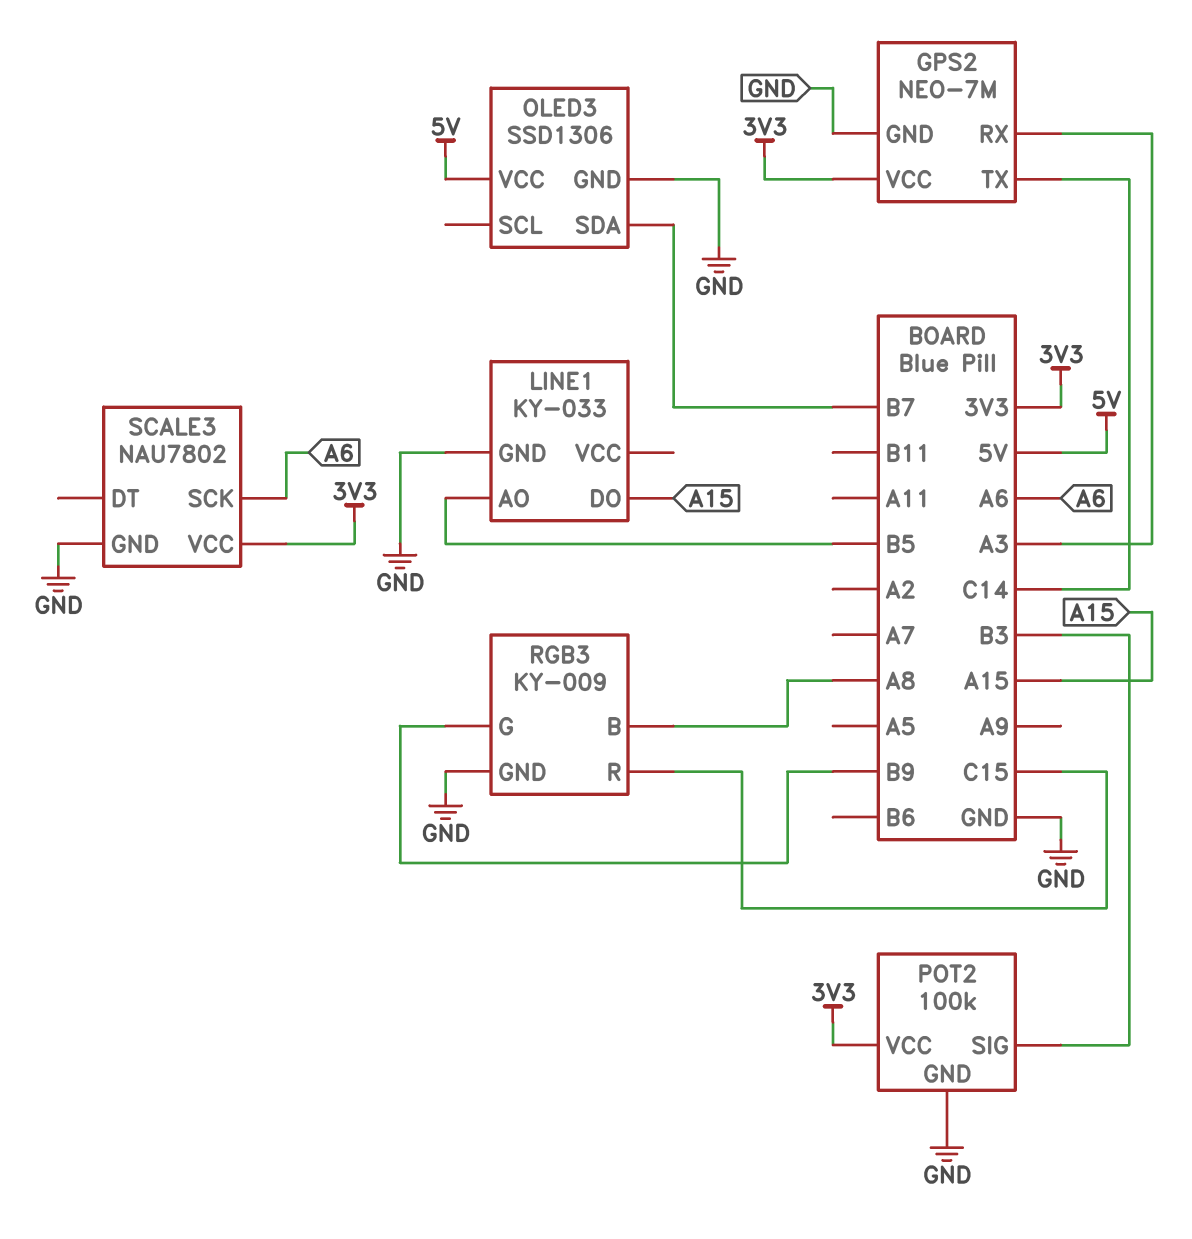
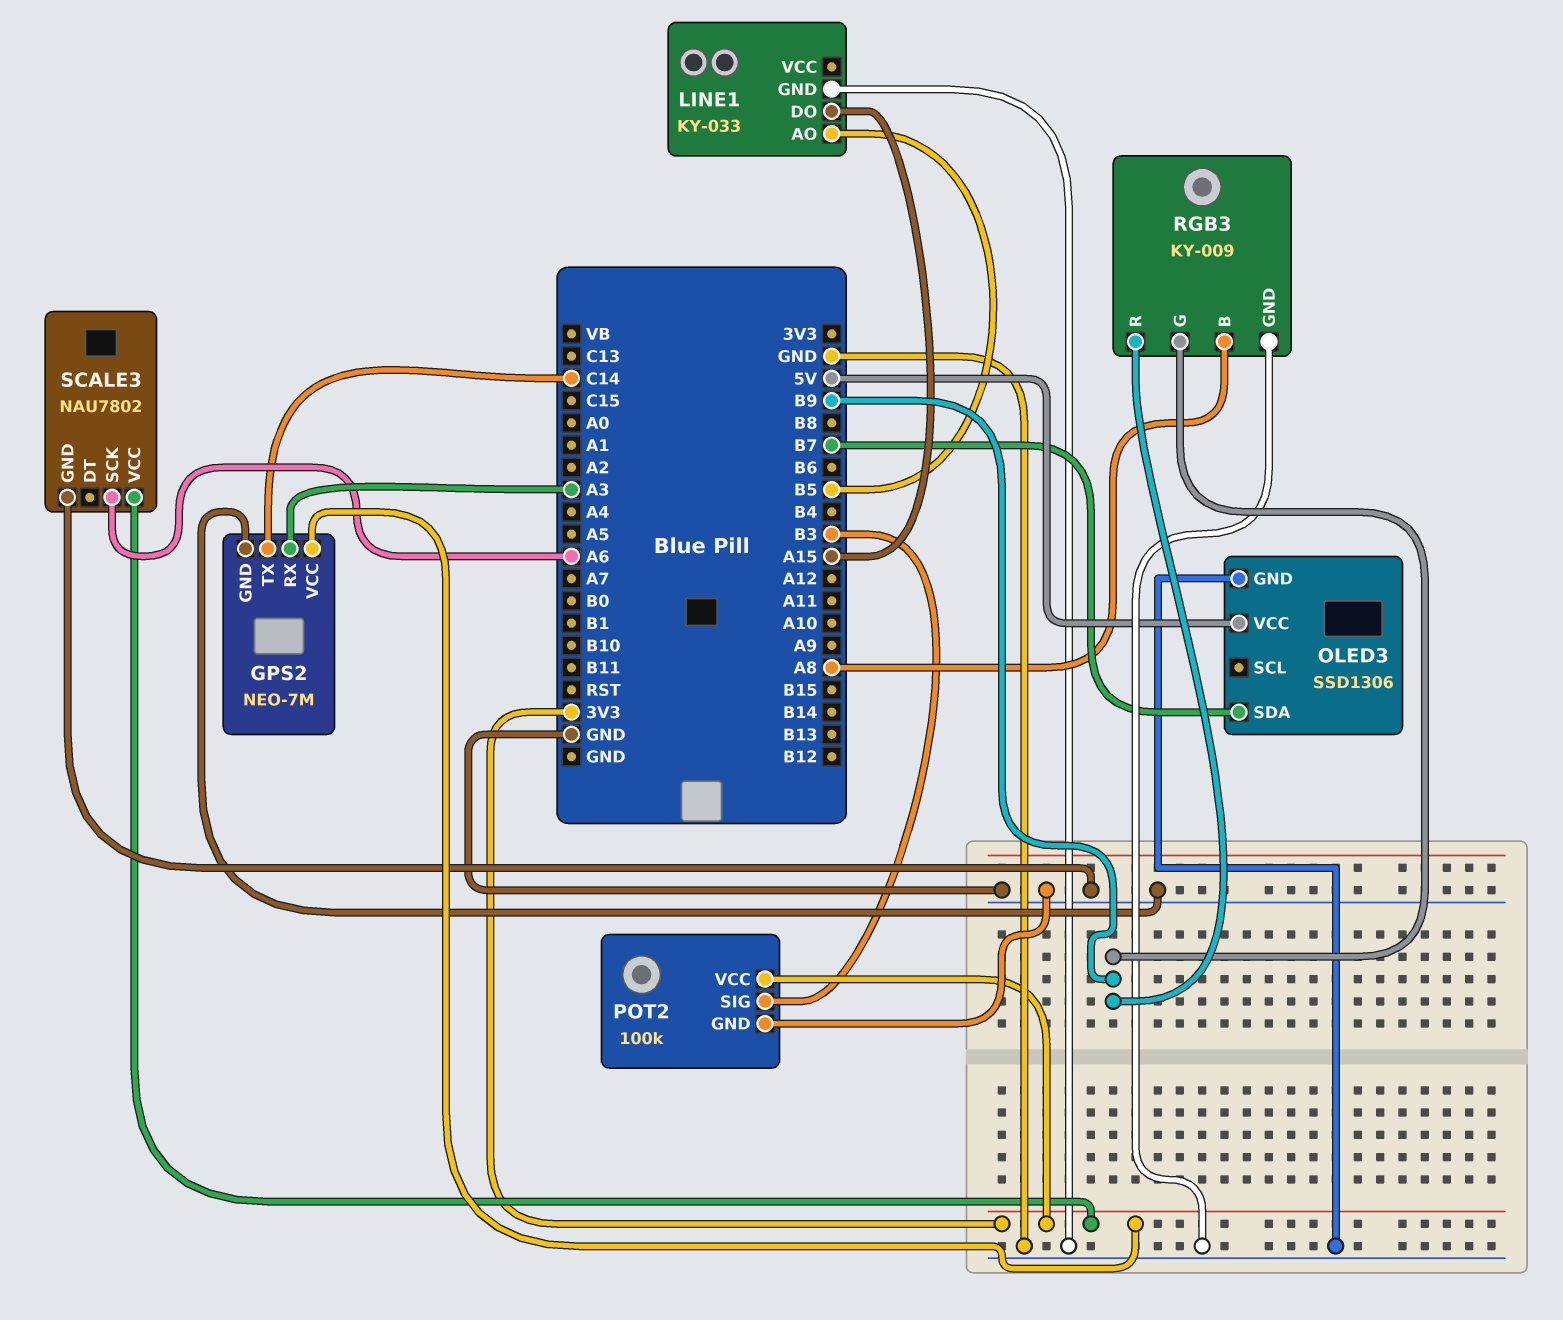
RGB3 pin R: C15 -> B9

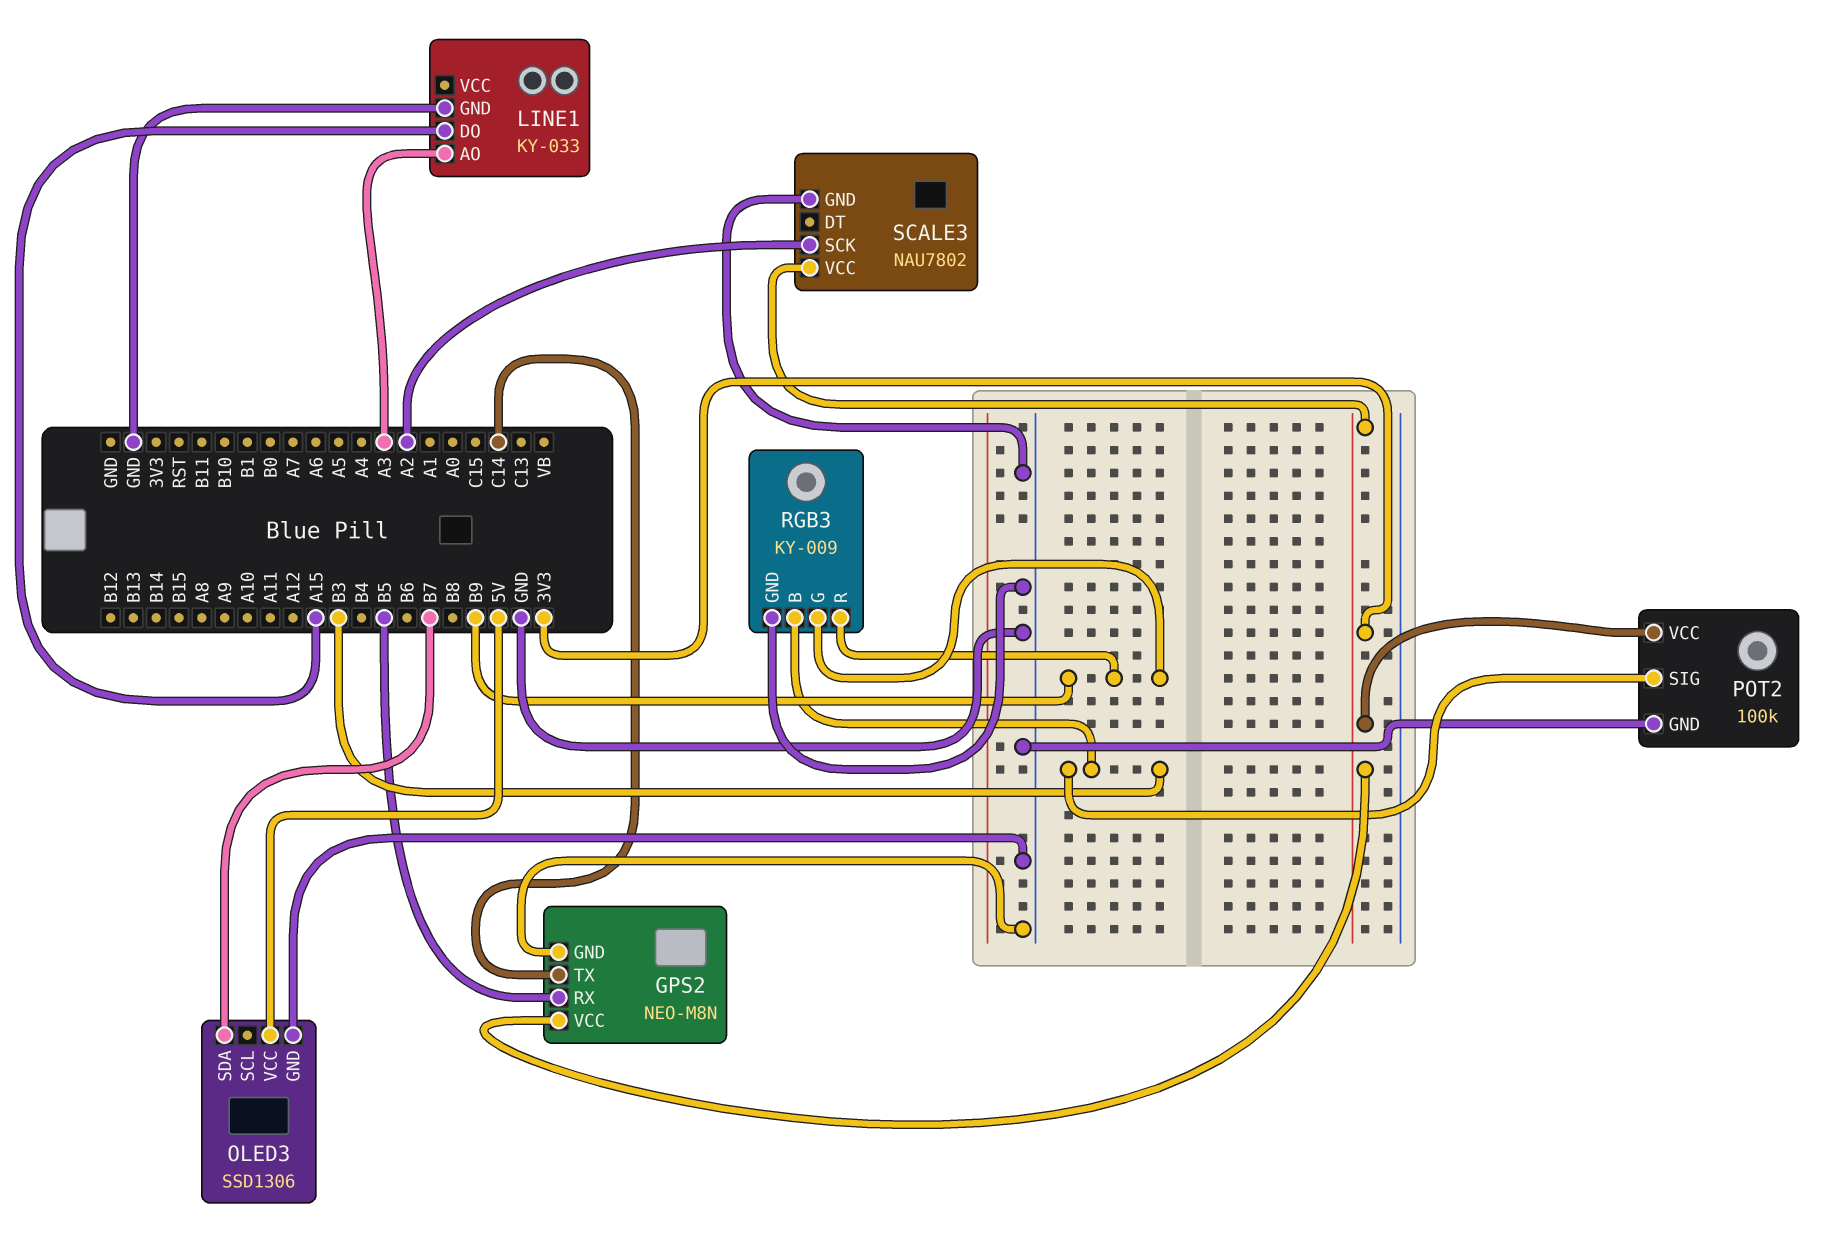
GPS2: NEO-7M -> NEO-M8N
GPS2 pin RX: A3 -> B5
LINE1 pin AO: B5 -> A3
RGB3 pin B: A8 -> B3
SCALE3 pin SCK: A6 -> A2

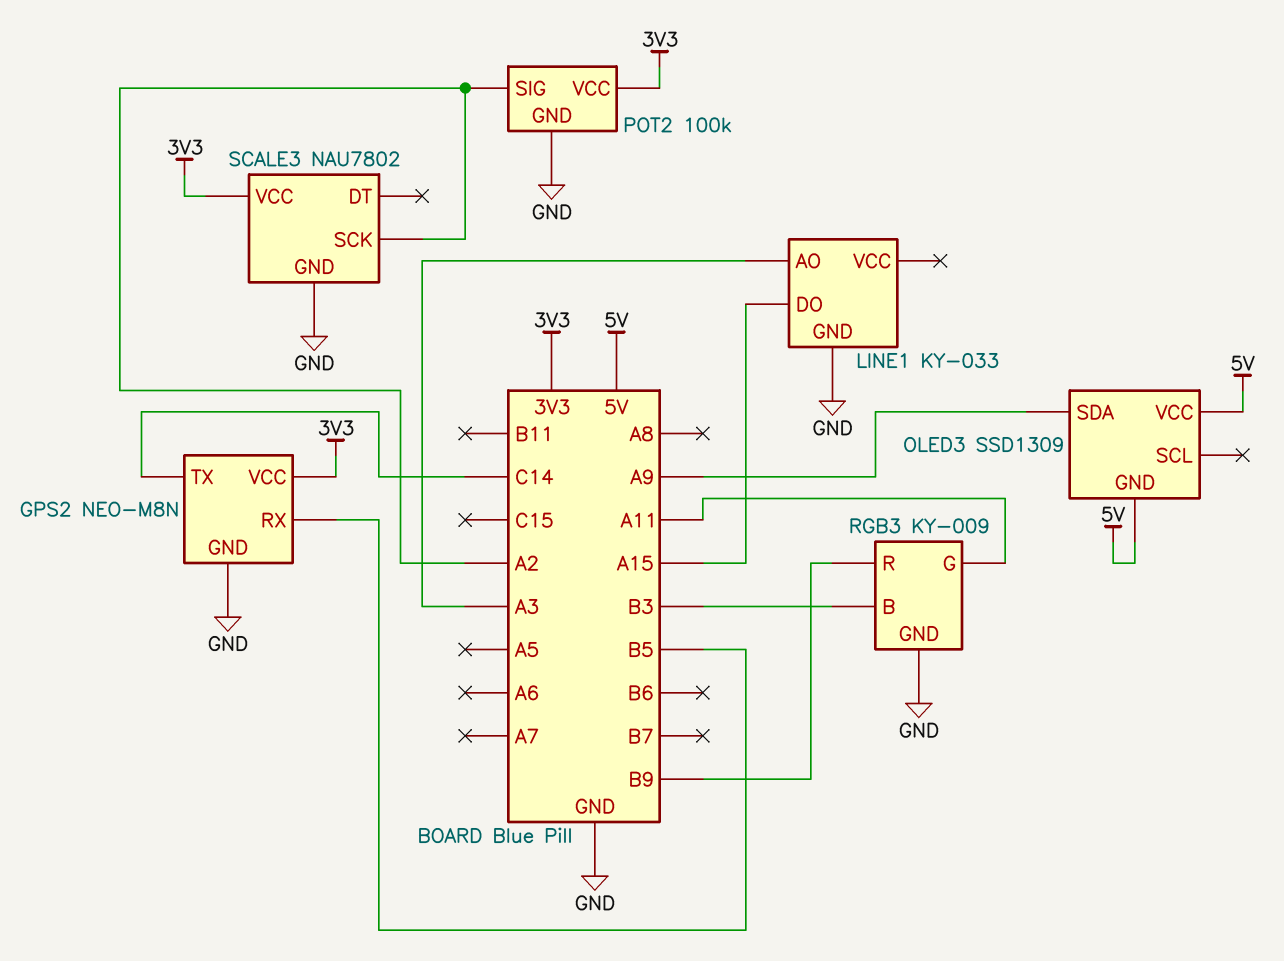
OLED3: SSD1306 -> SSD1309
OLED3 pin GND: GND -> 5V
OLED3 pin SDA: B7 -> A9
POT2 pin SIG: B3 -> A2
RGB3 pin G: B9 -> A11

